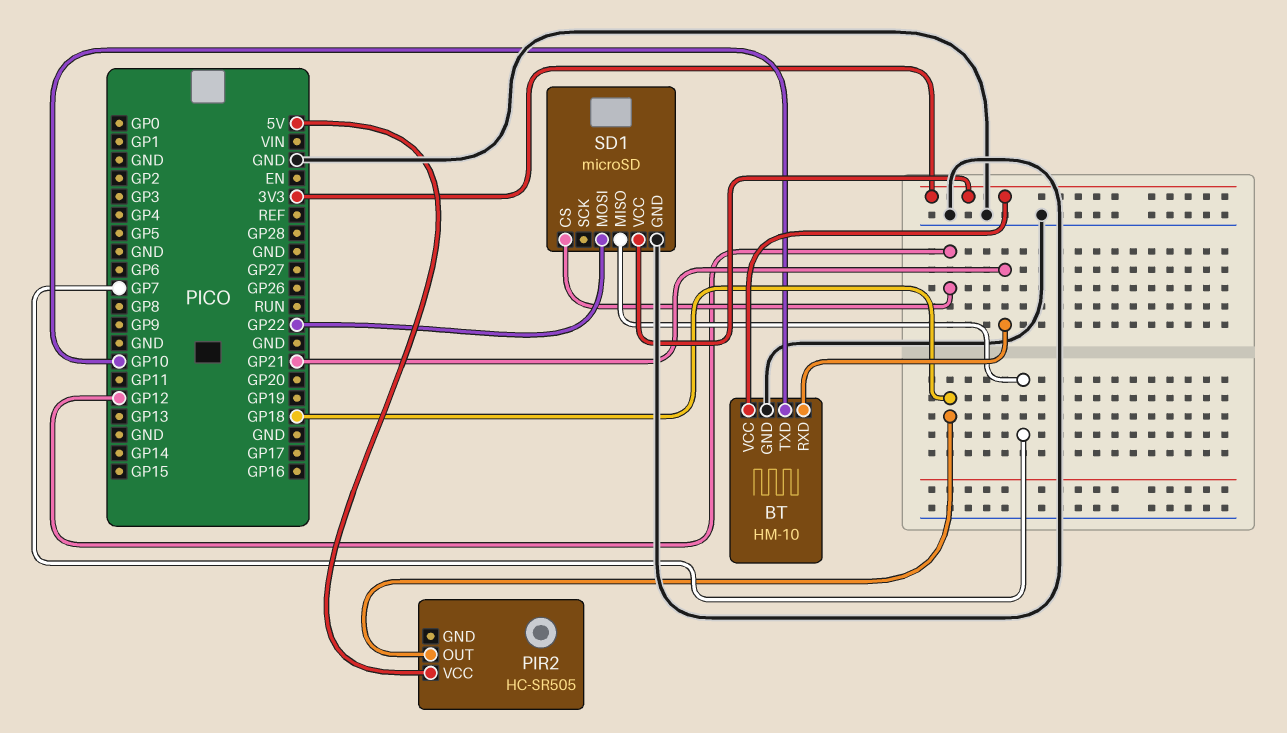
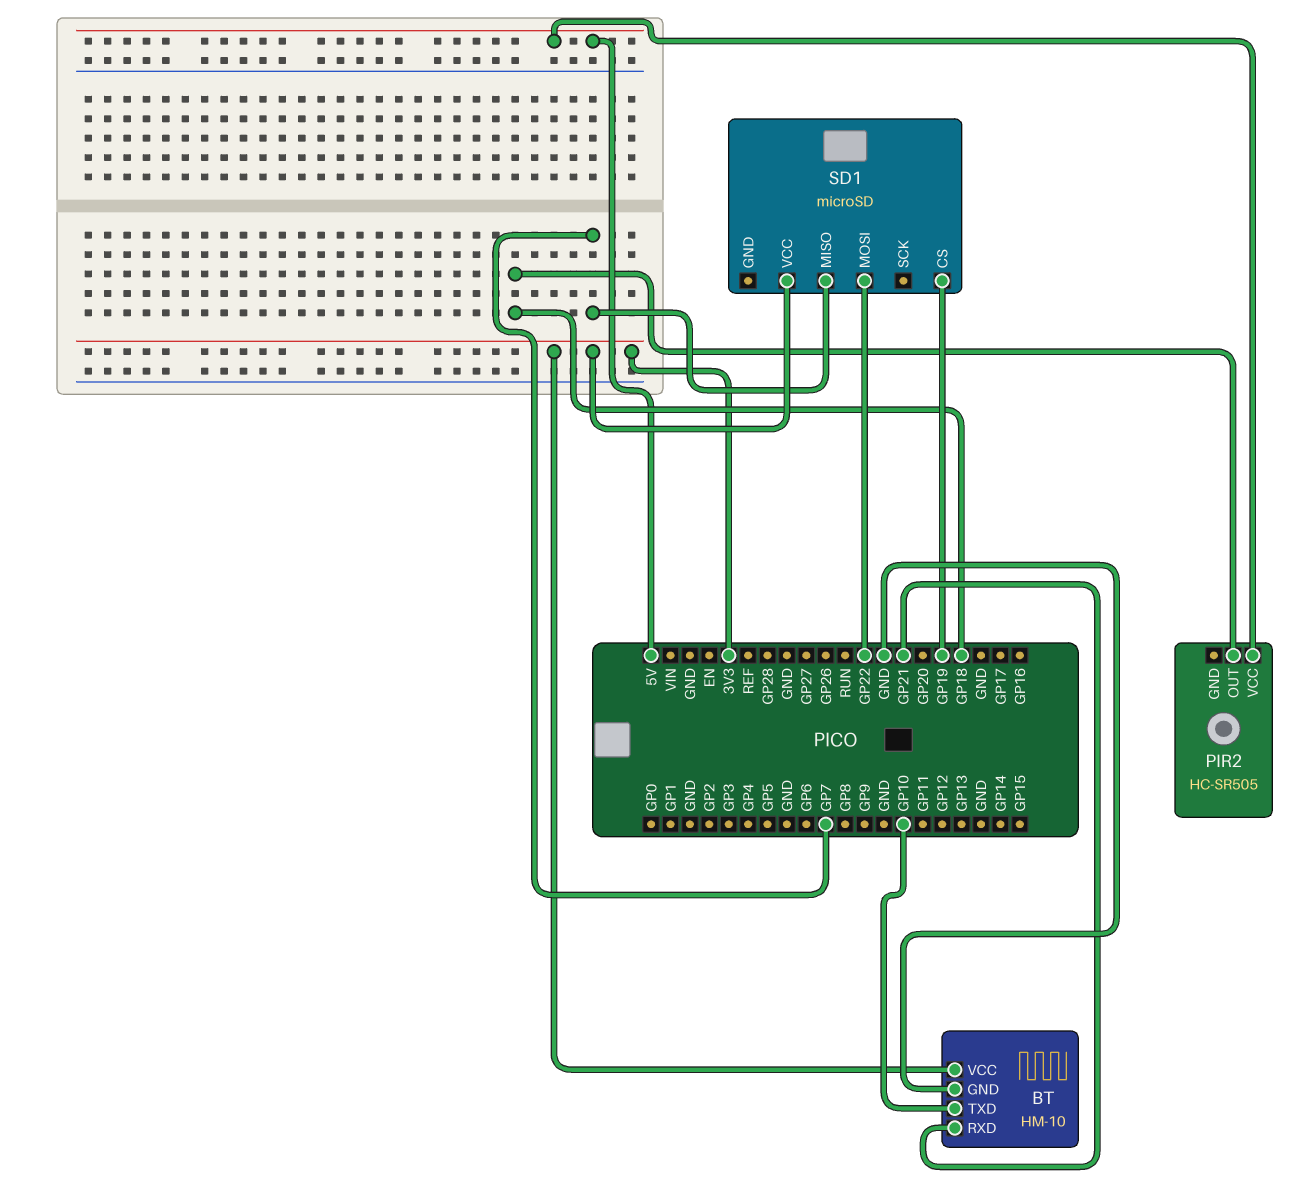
SD1 pin CS: GP12 -> GP19
SD1 pin GND: GND -> none

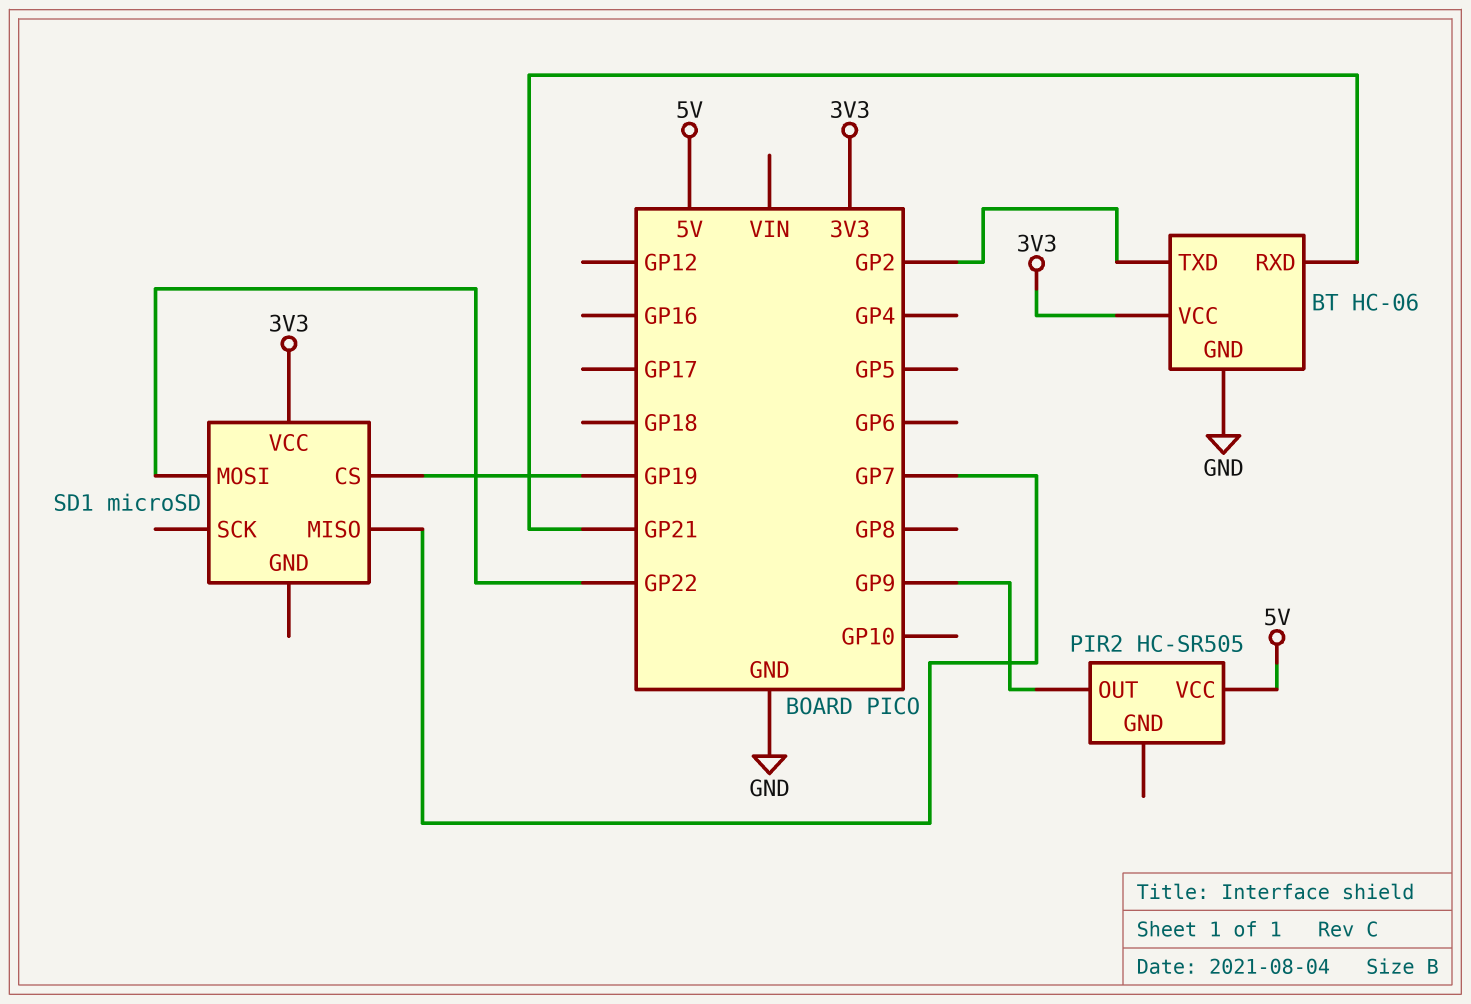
BT: HM-10 -> HC-06
BT pin TXD: GP10 -> GP2
PIR2 pin OUT: GP18 -> GP9

